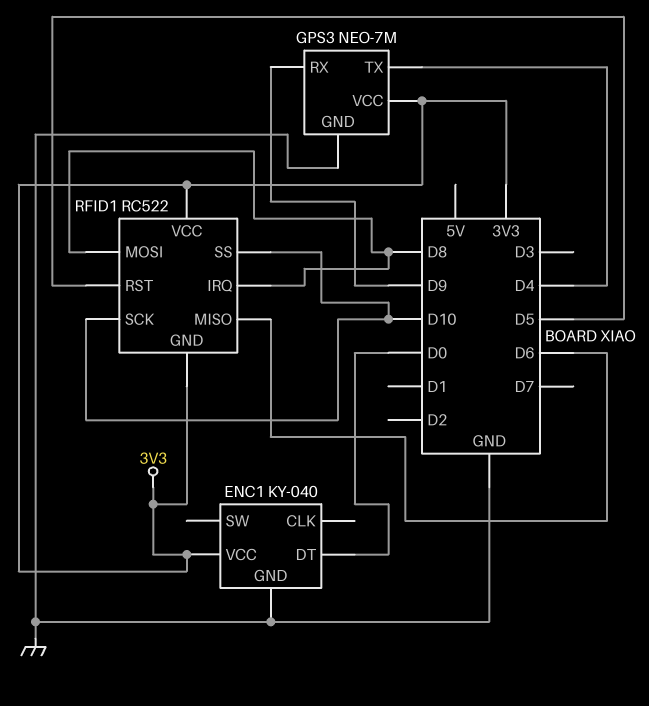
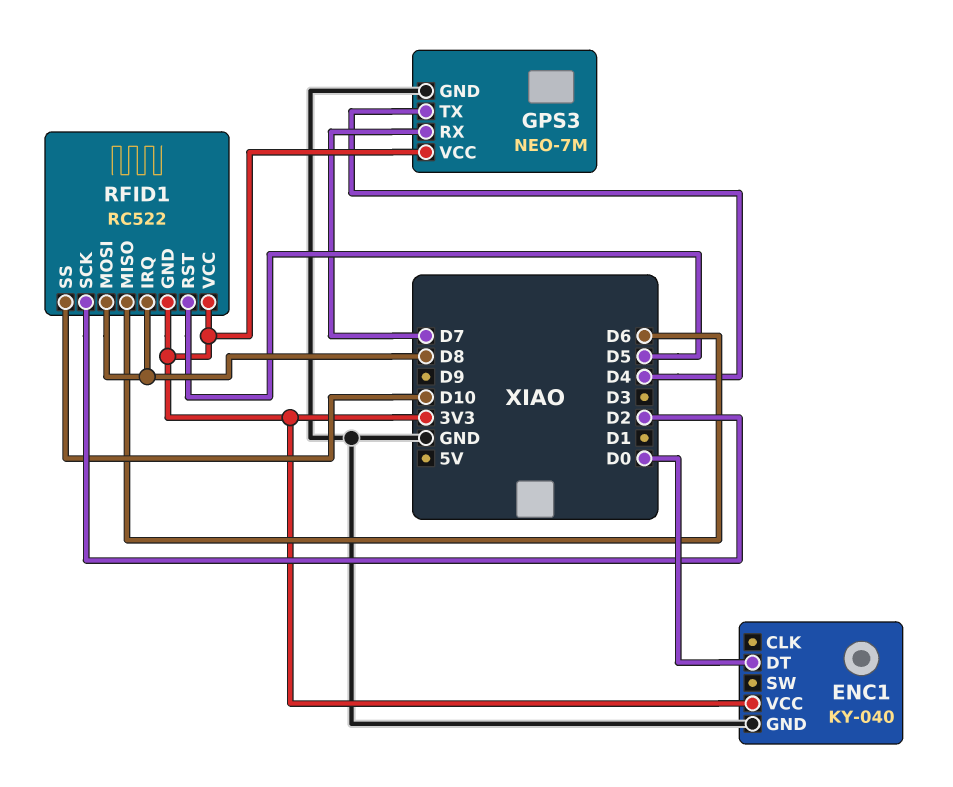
GPS3 pin RX: D9 -> D7
RFID1 pin SCK: D10 -> D2

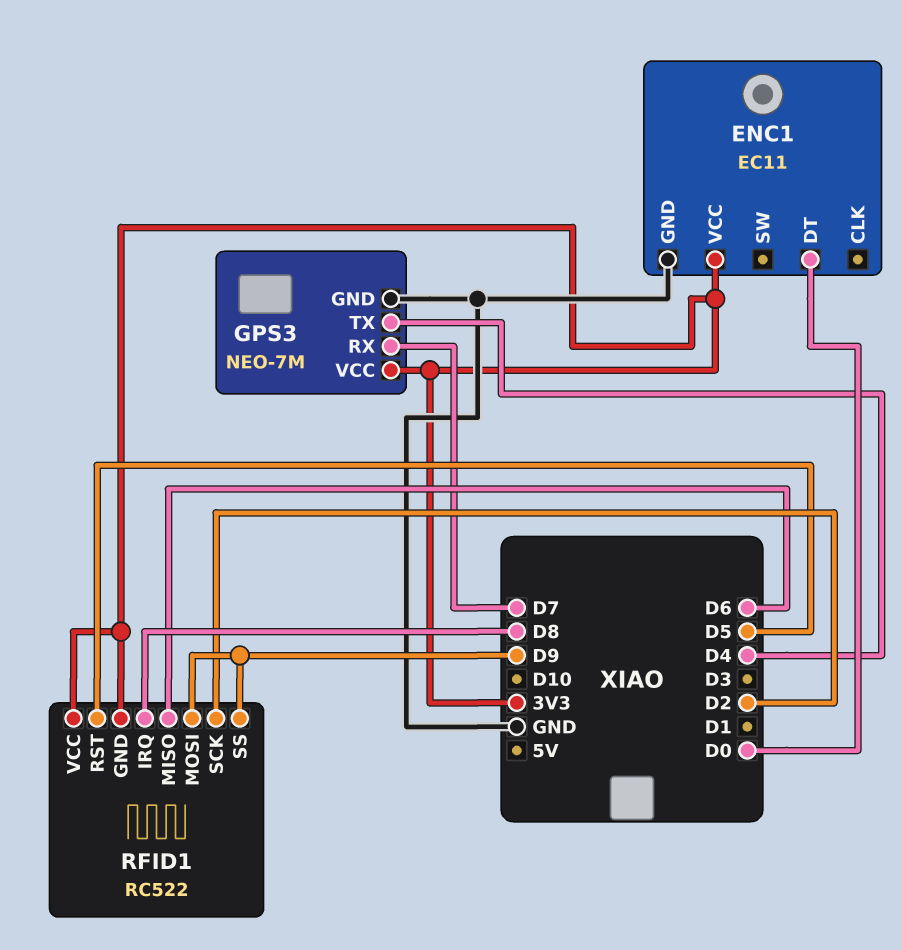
ENC1: KY-040 -> EC11
RFID1 pin MOSI: D8 -> D9
RFID1 pin SS: D10 -> D9

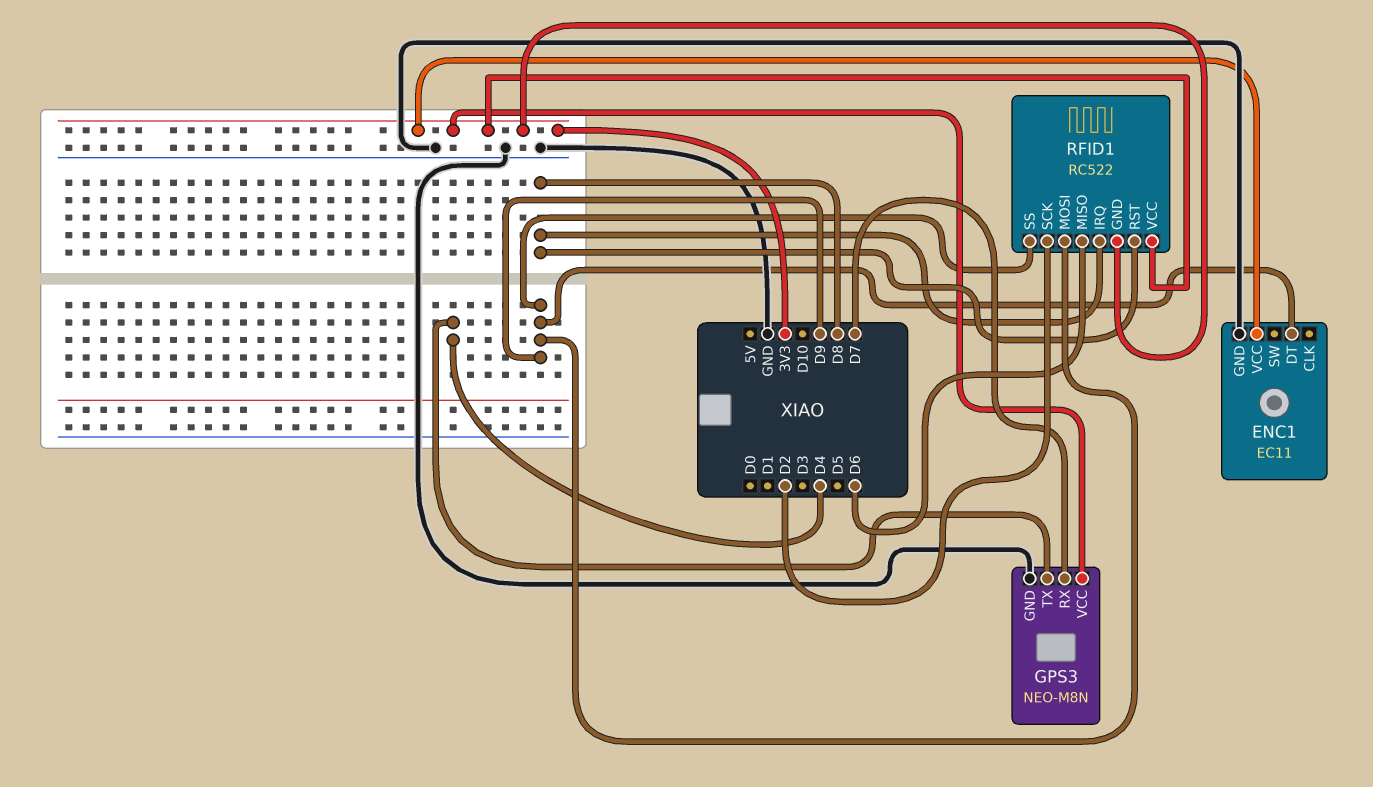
ENC1 pin DT: D0 -> D9
GPS3: NEO-7M -> NEO-M8N
RFID1 pin RST: D5 -> D8

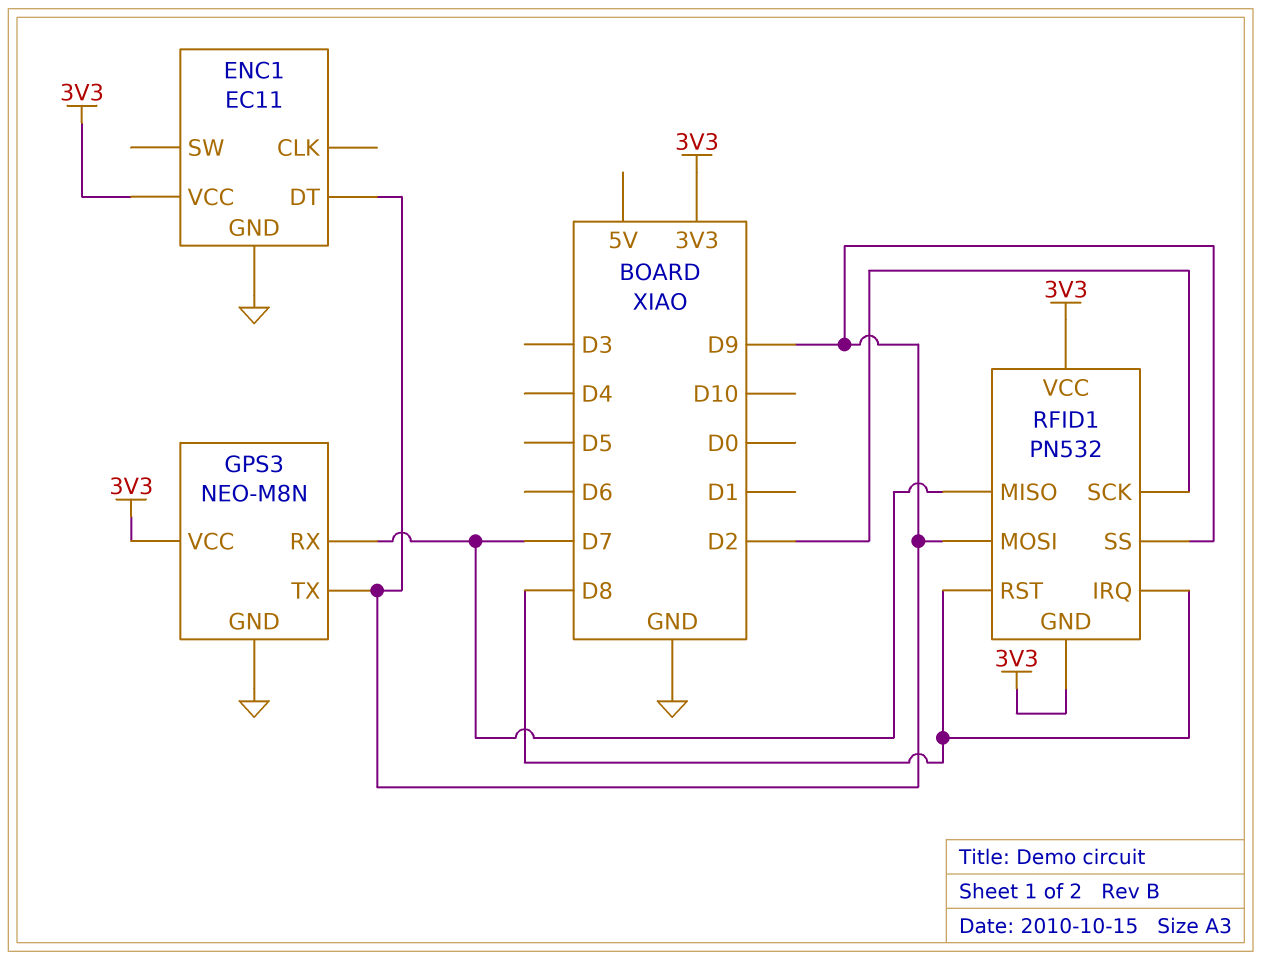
GPS3 pin TX: D4 -> D9
RFID1: RC522 -> PN532
RFID1 pin MISO: D6 -> D7

